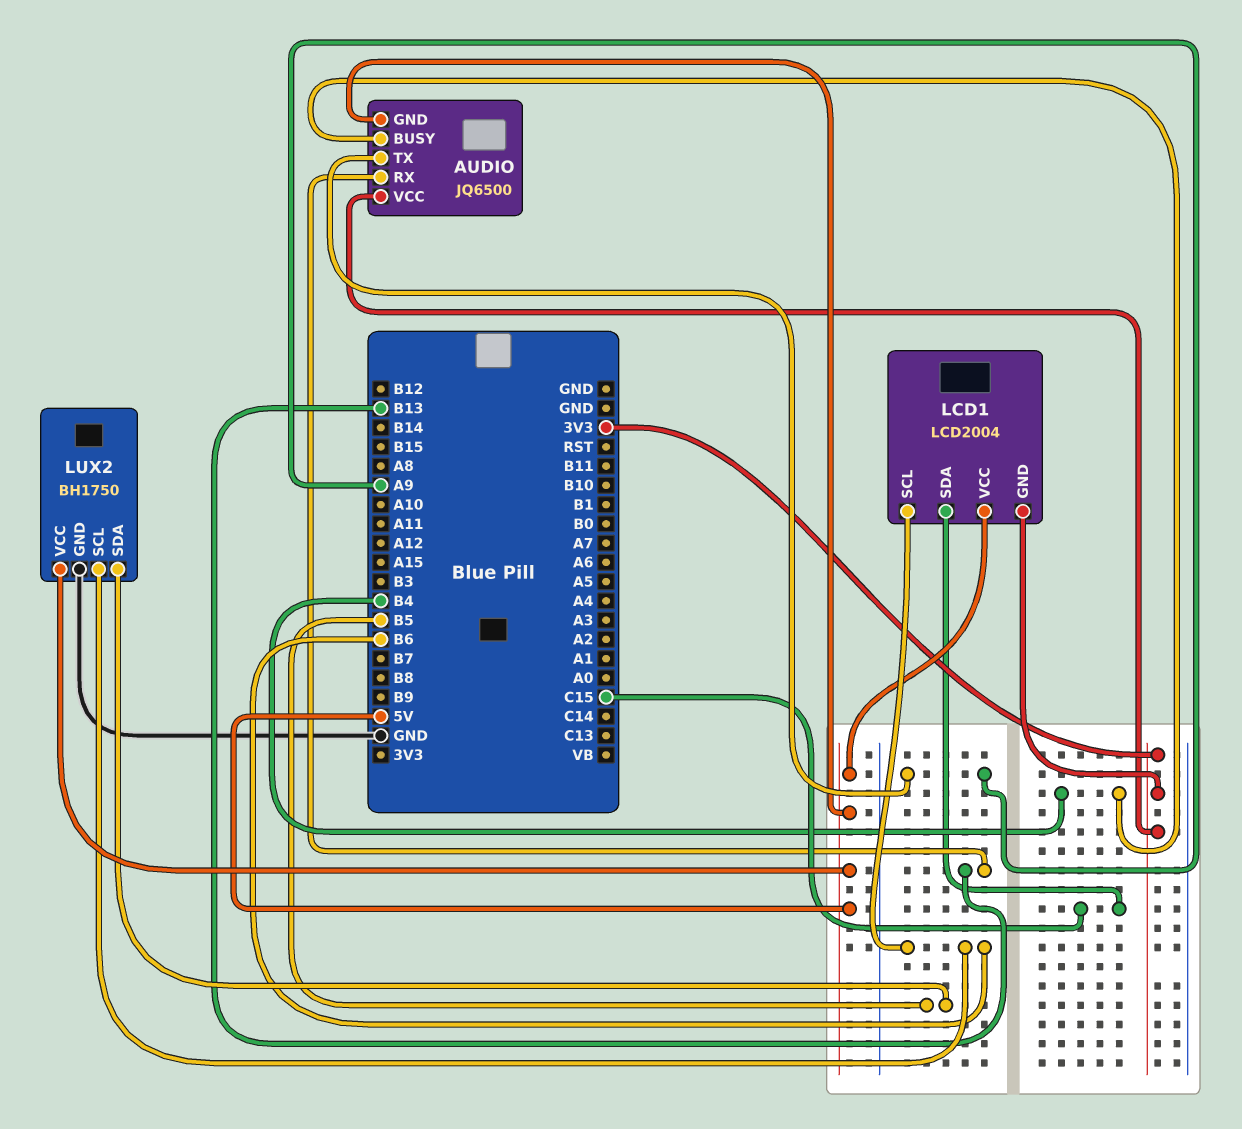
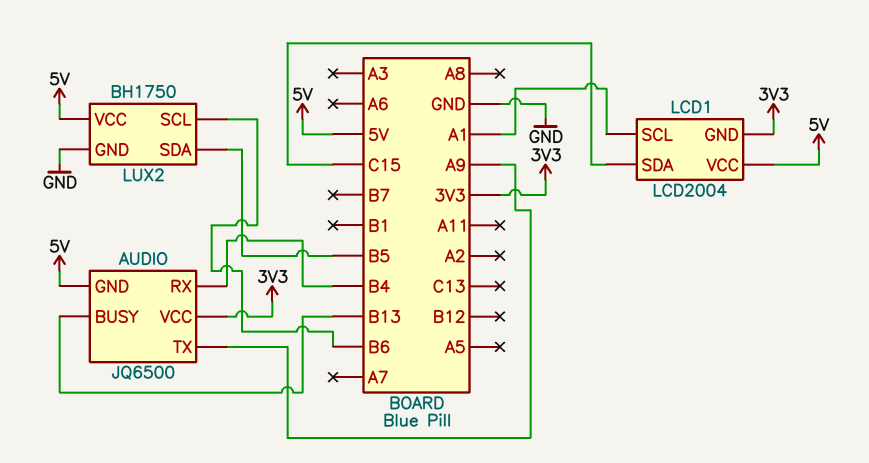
AUDIO pin BUSY: B4 -> B13
AUDIO pin RX: B13 -> B4
LCD1 pin SCL: B6 -> A1

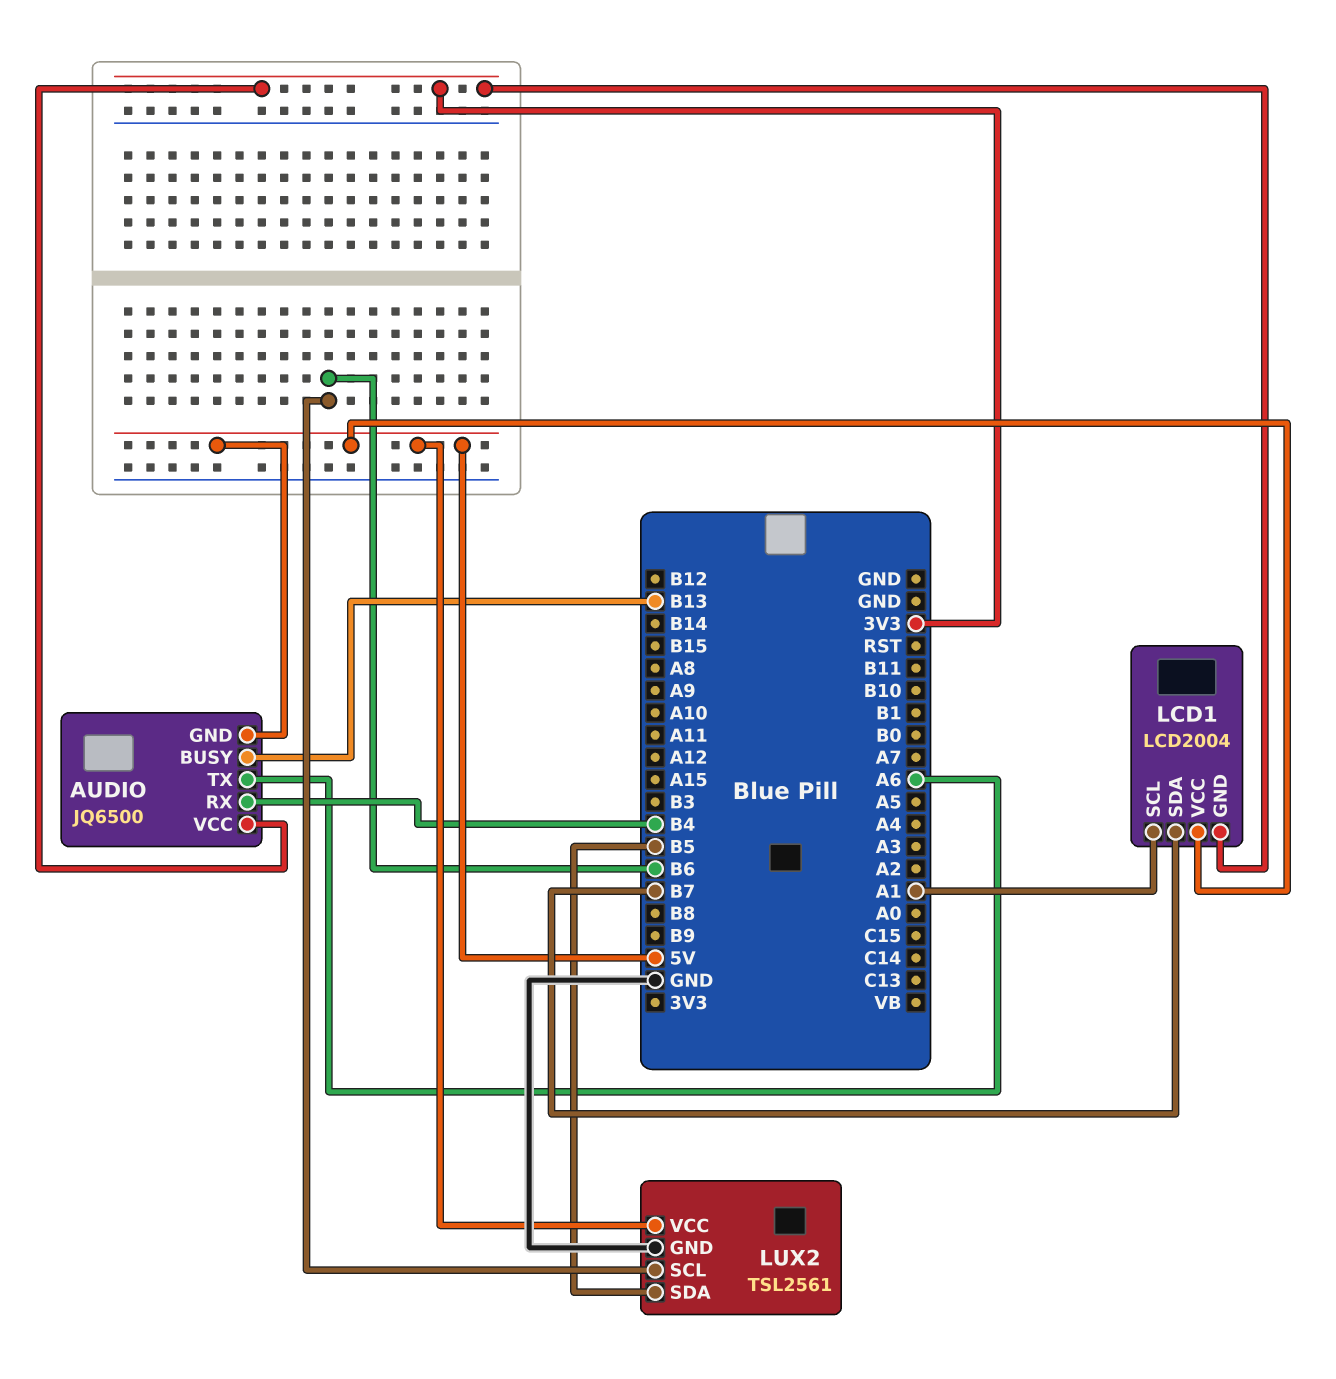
AUDIO pin TX: A9 -> A6
LCD1 pin SDA: C15 -> B7
LUX2: BH1750 -> TSL2561

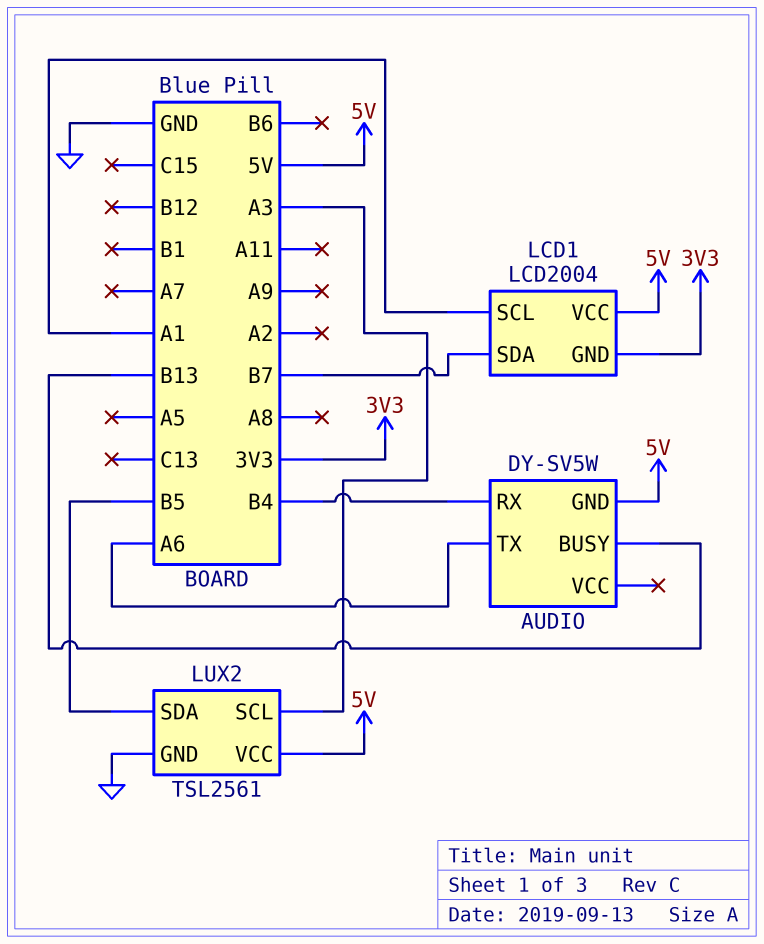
AUDIO: JQ6500 -> DY-SV5W
AUDIO pin VCC: 3V3 -> none
LUX2 pin SCL: B6 -> A3

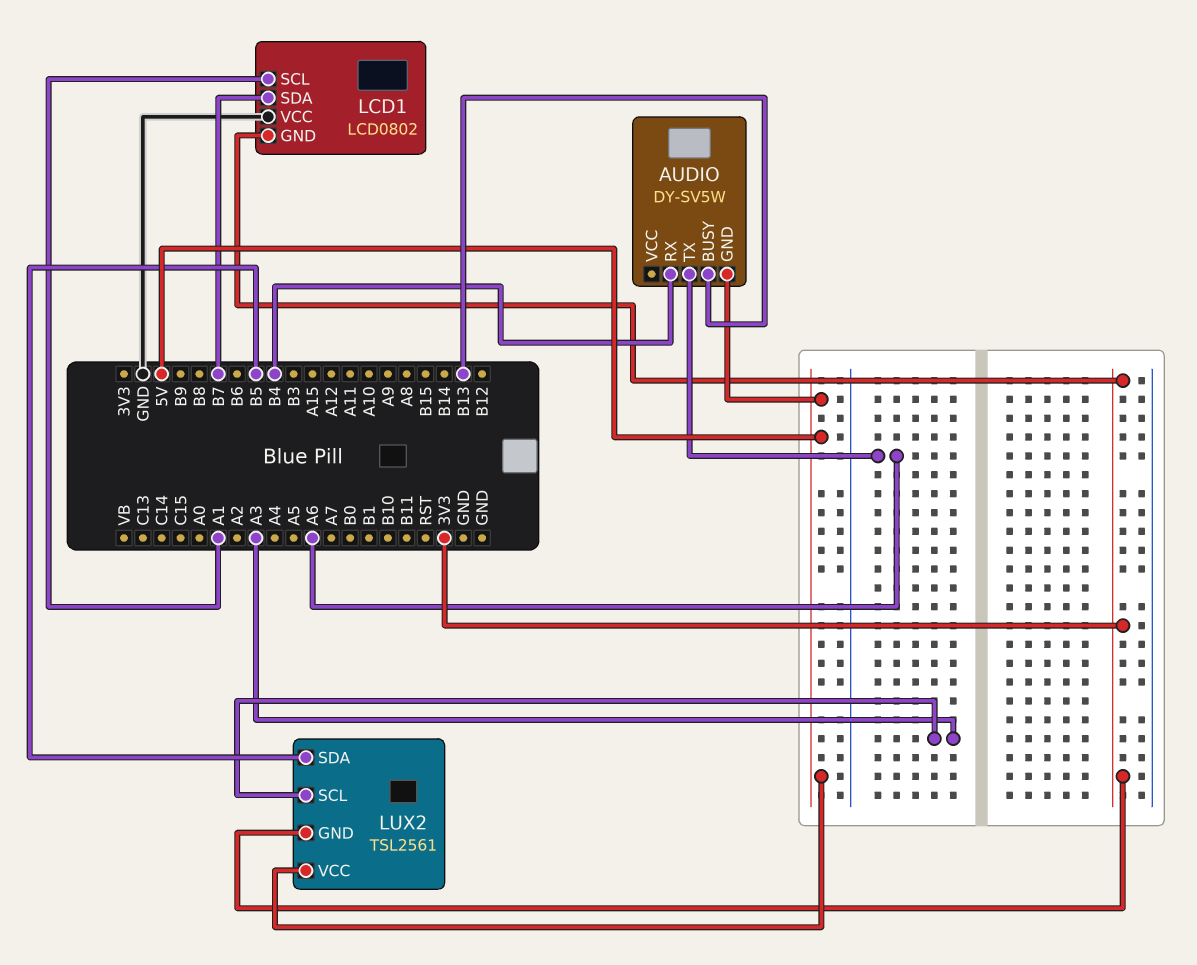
LCD1: LCD2004 -> LCD0802
LCD1 pin VCC: 5V -> GND
LUX2 pin GND: GND -> 3V3

